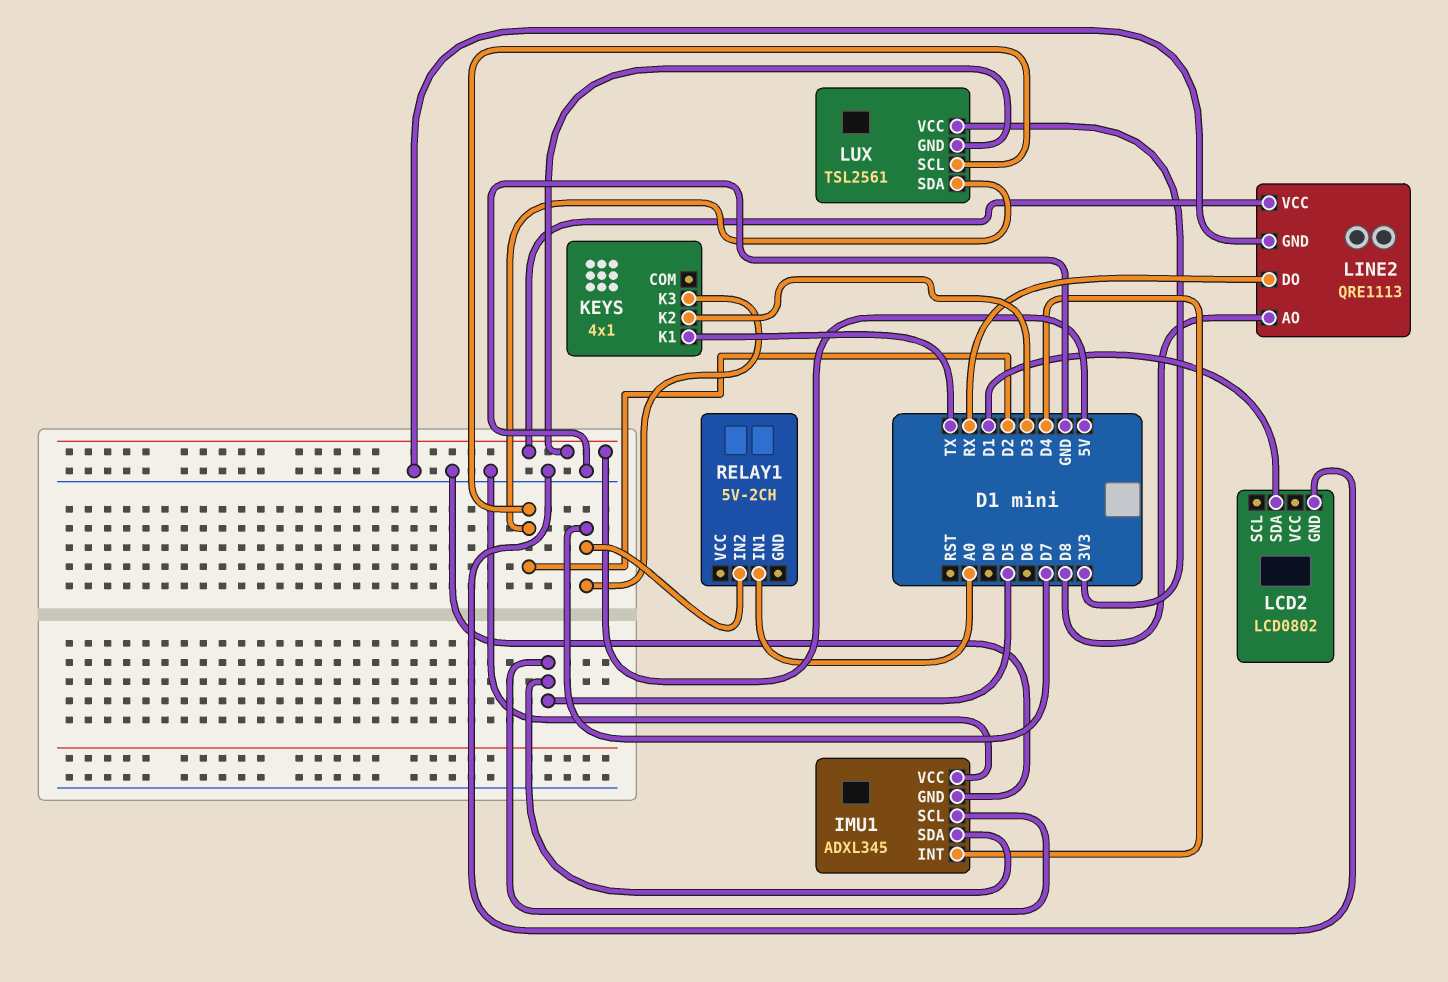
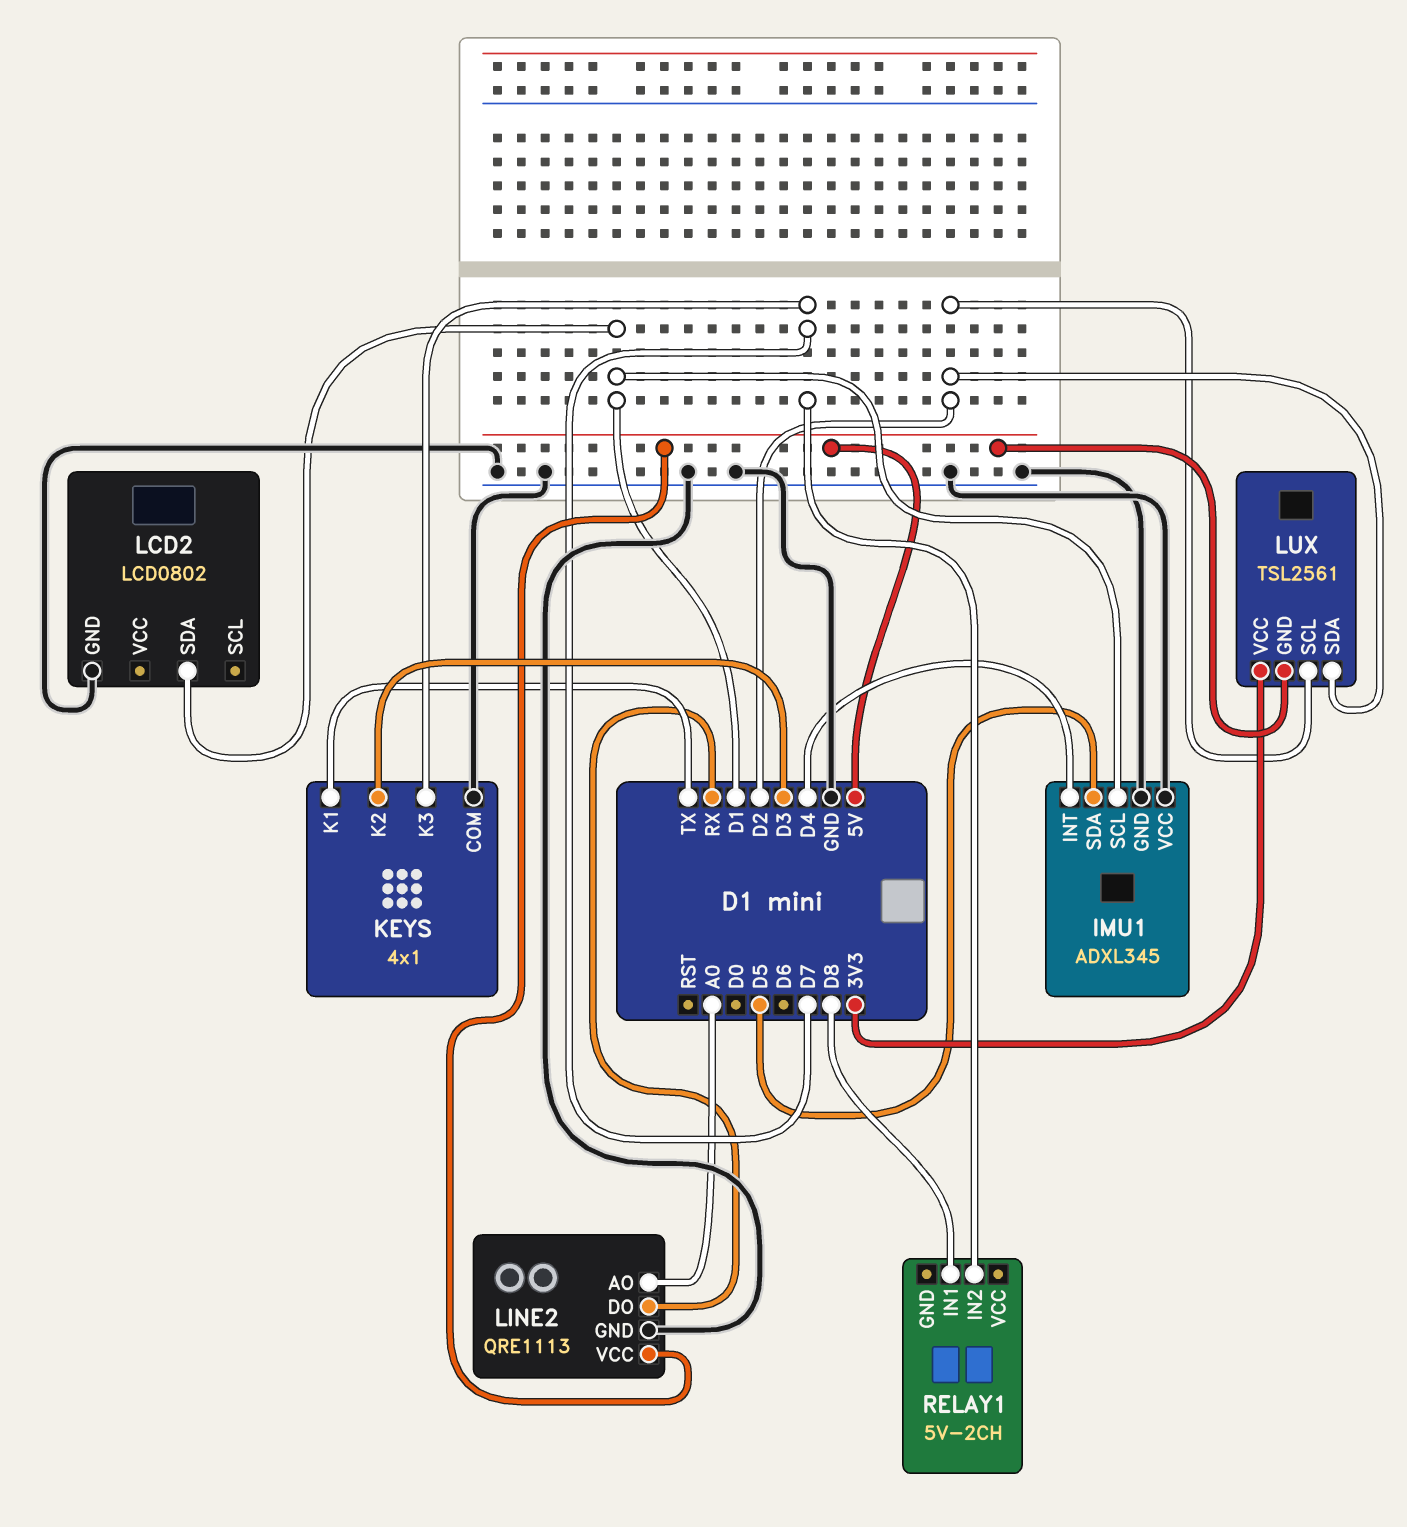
IMU1 pin SCL: D5 -> D1
KEYS pin COM: none -> GND
LINE2 pin AO: D8 -> A0
RELAY1 pin IN1: A0 -> D8

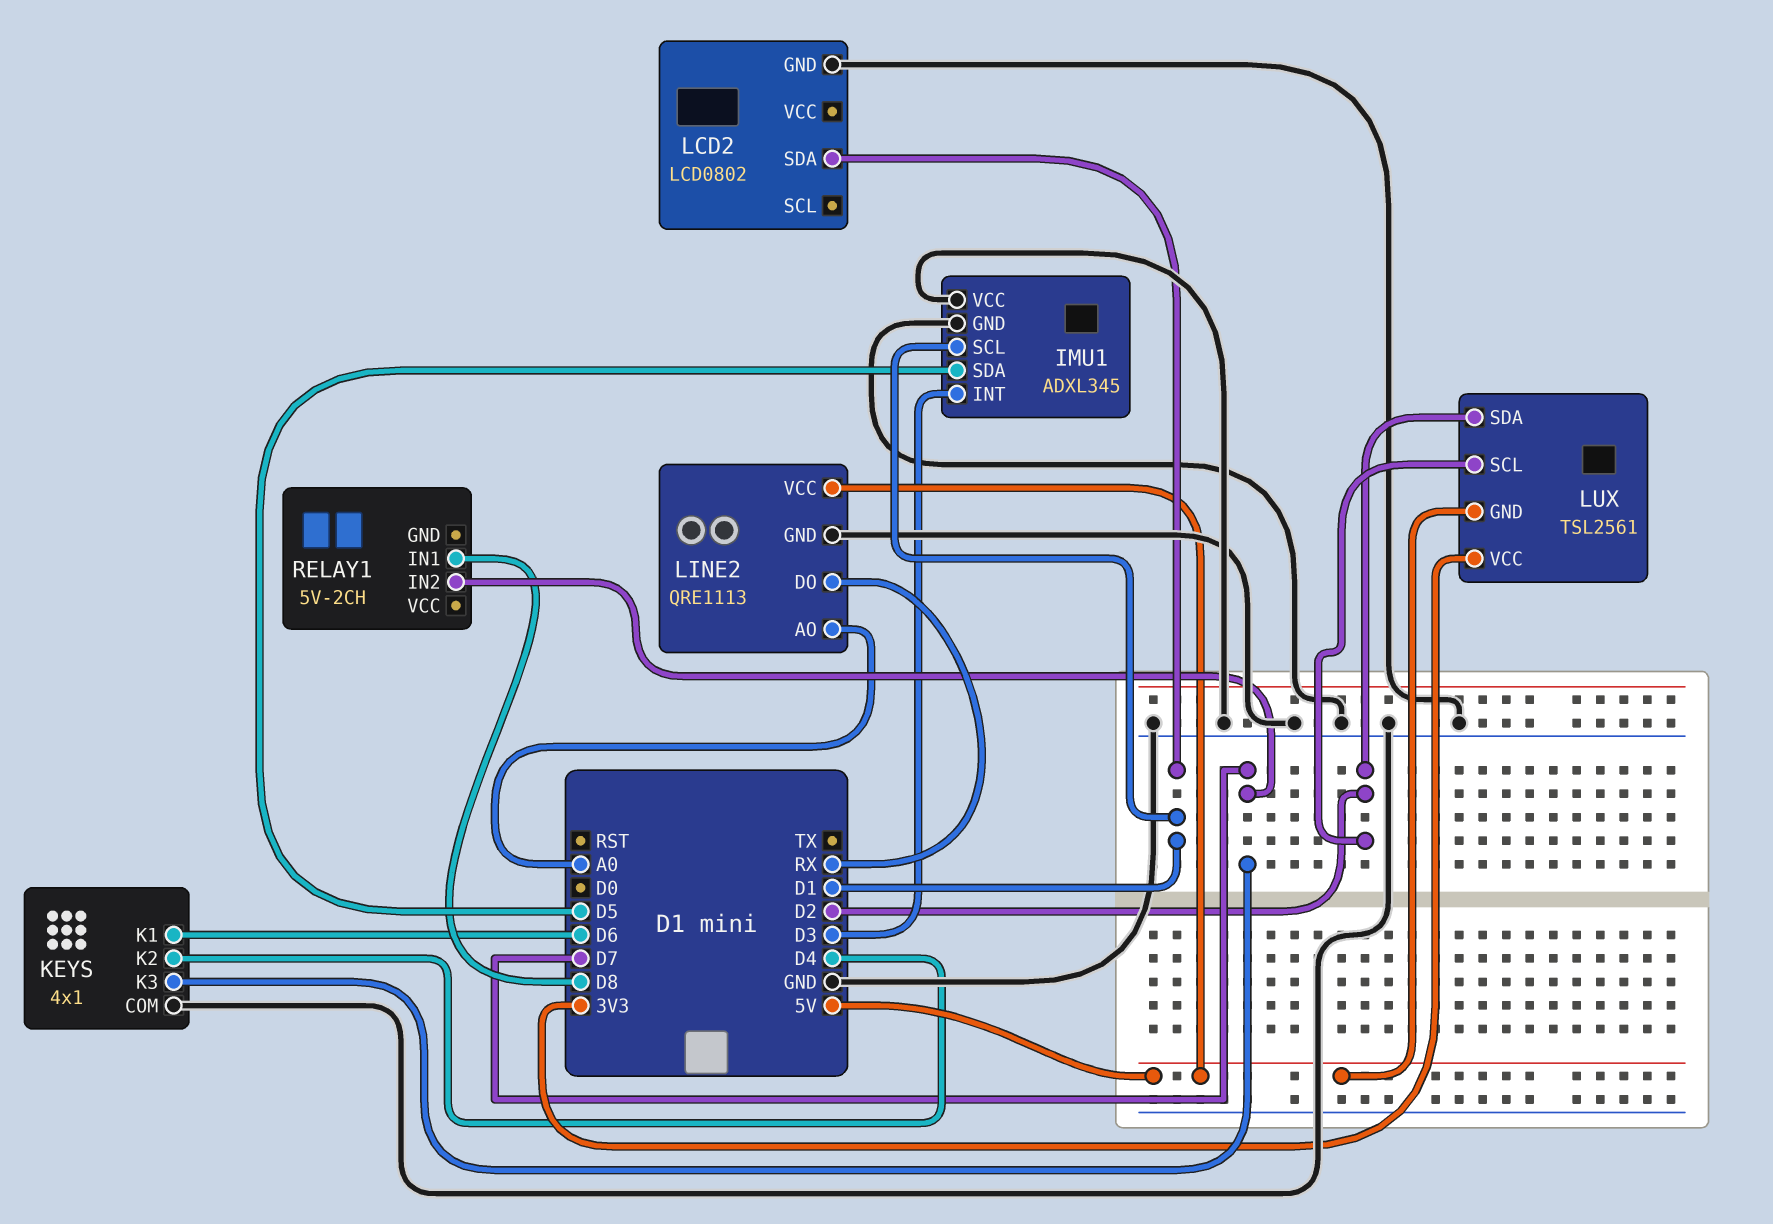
IMU1 pin INT: D4 -> D3
KEYS pin K1: TX -> D6
KEYS pin K2: D3 -> D4

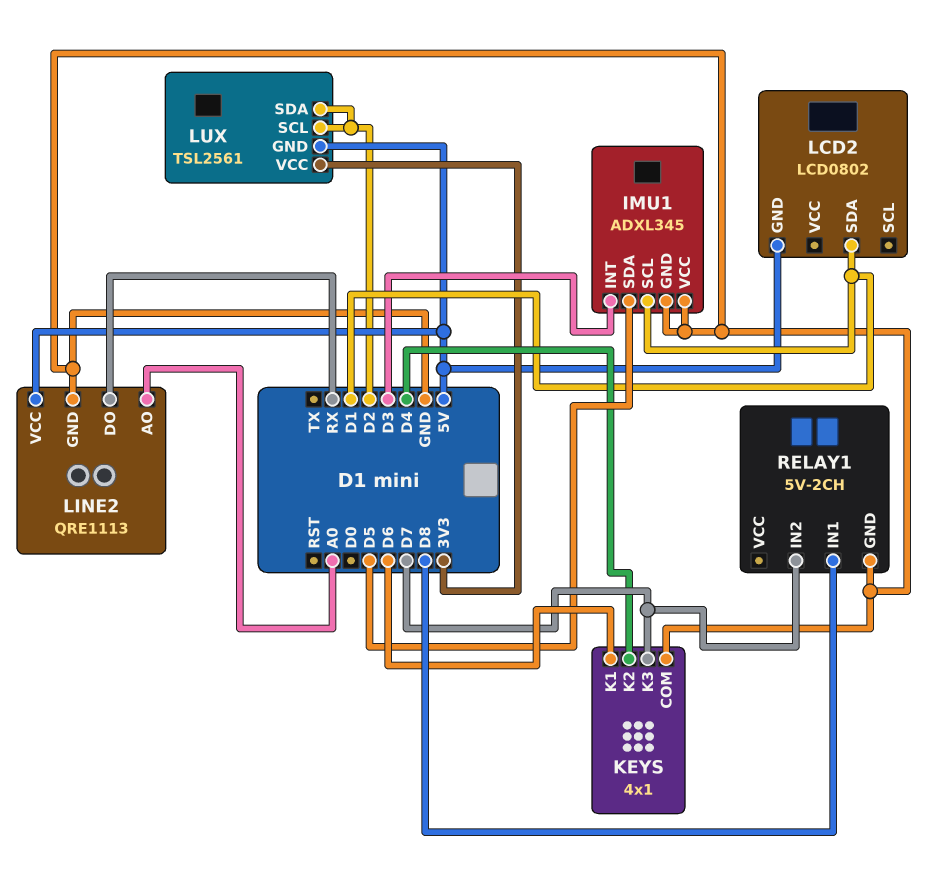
LCD2 pin GND: GND -> 5V
RELAY1 pin GND: none -> GND

